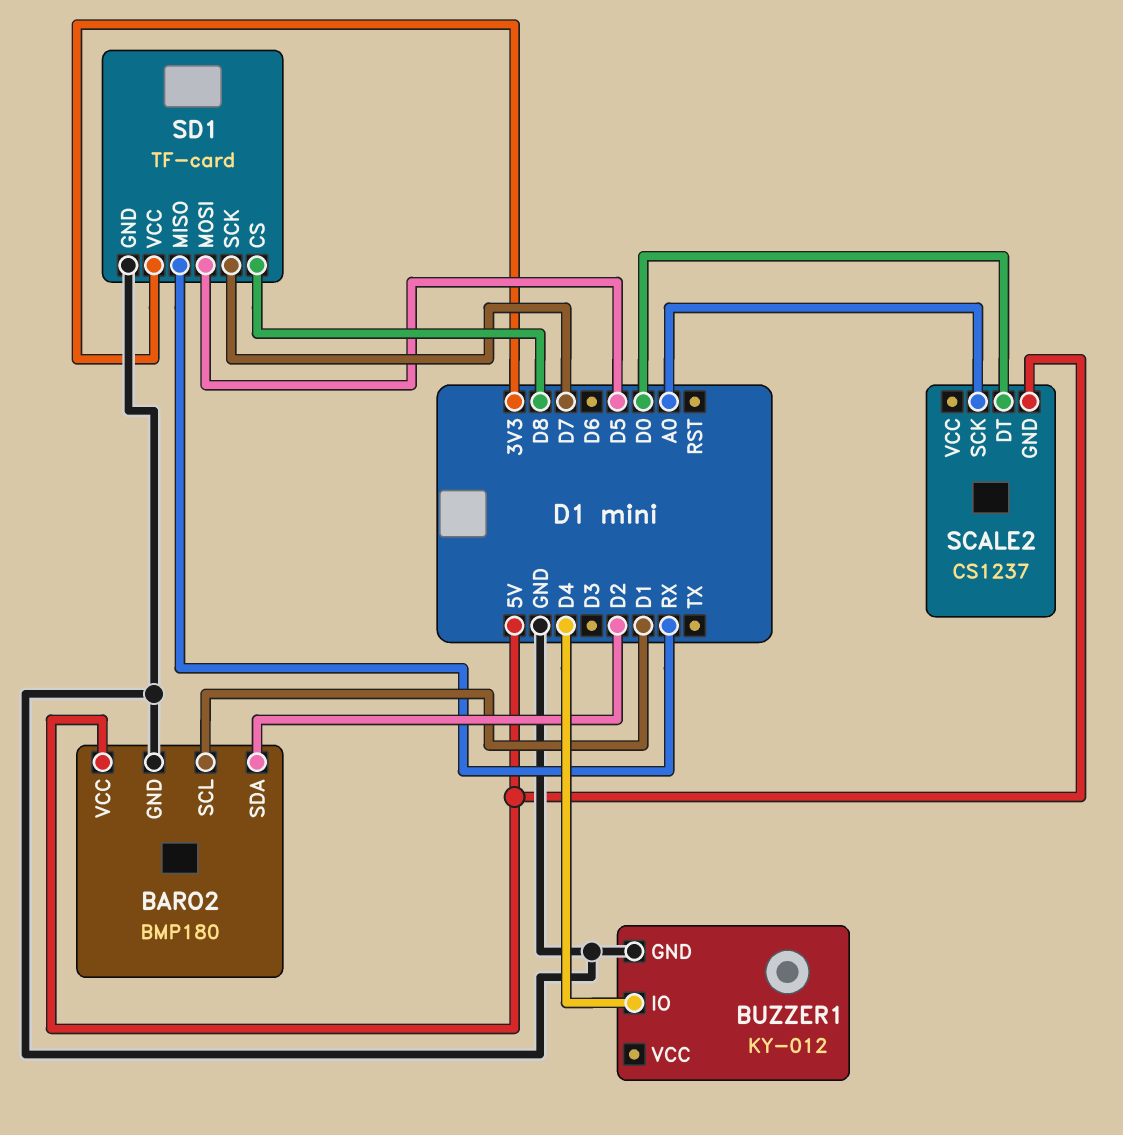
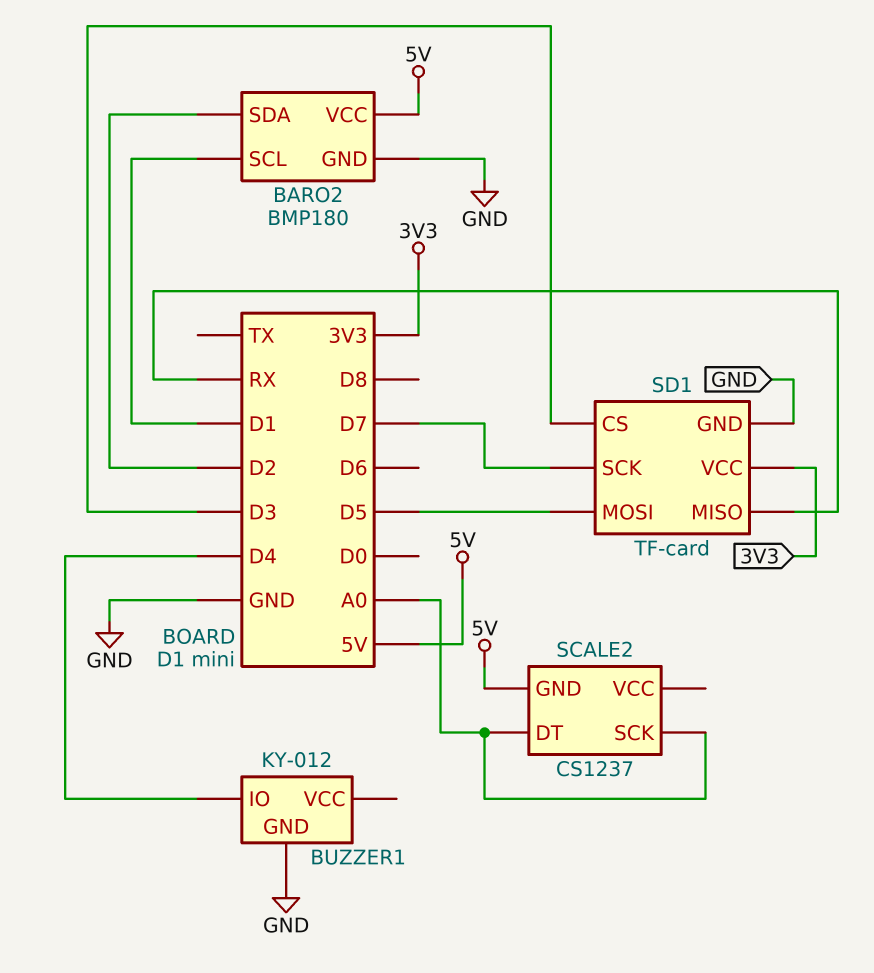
SCALE2 pin DT: D0 -> A0
SD1 pin CS: D8 -> D3

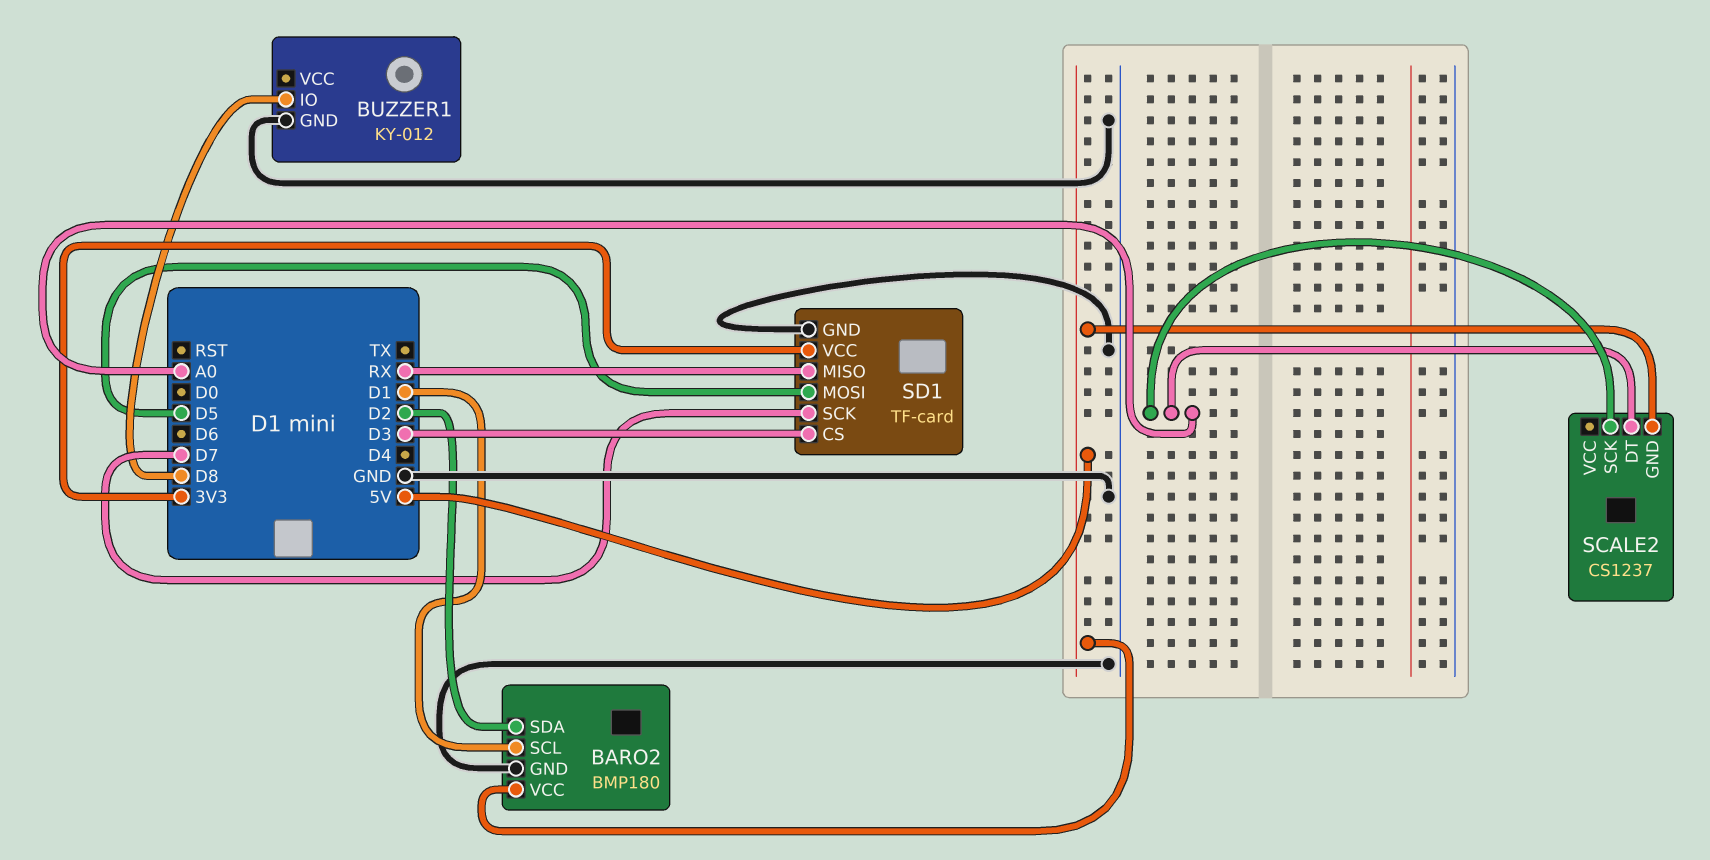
BUZZER1 pin IO: D4 -> D8

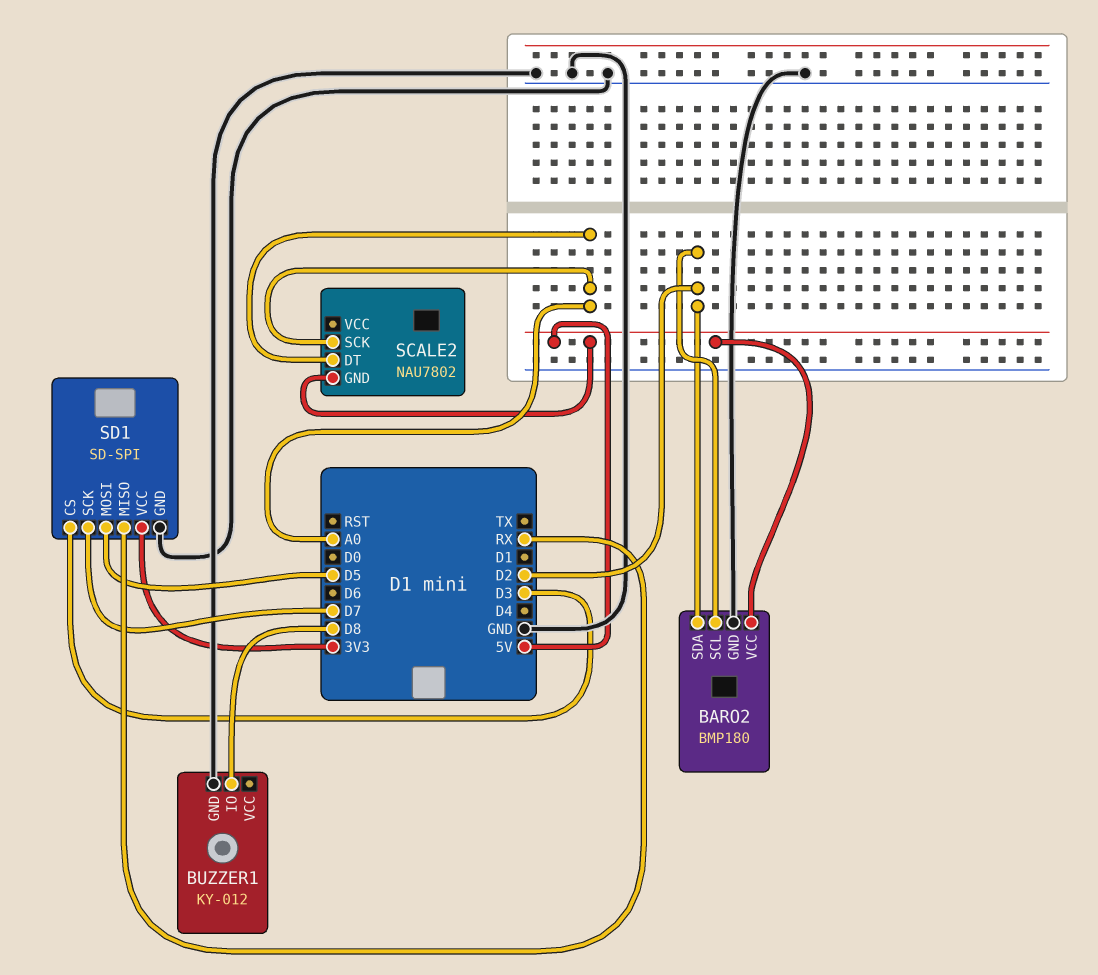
BARO2 pin SCL: D1 -> D2
SCALE2: CS1237 -> NAU7802
SD1: TF-card -> SD-SPI

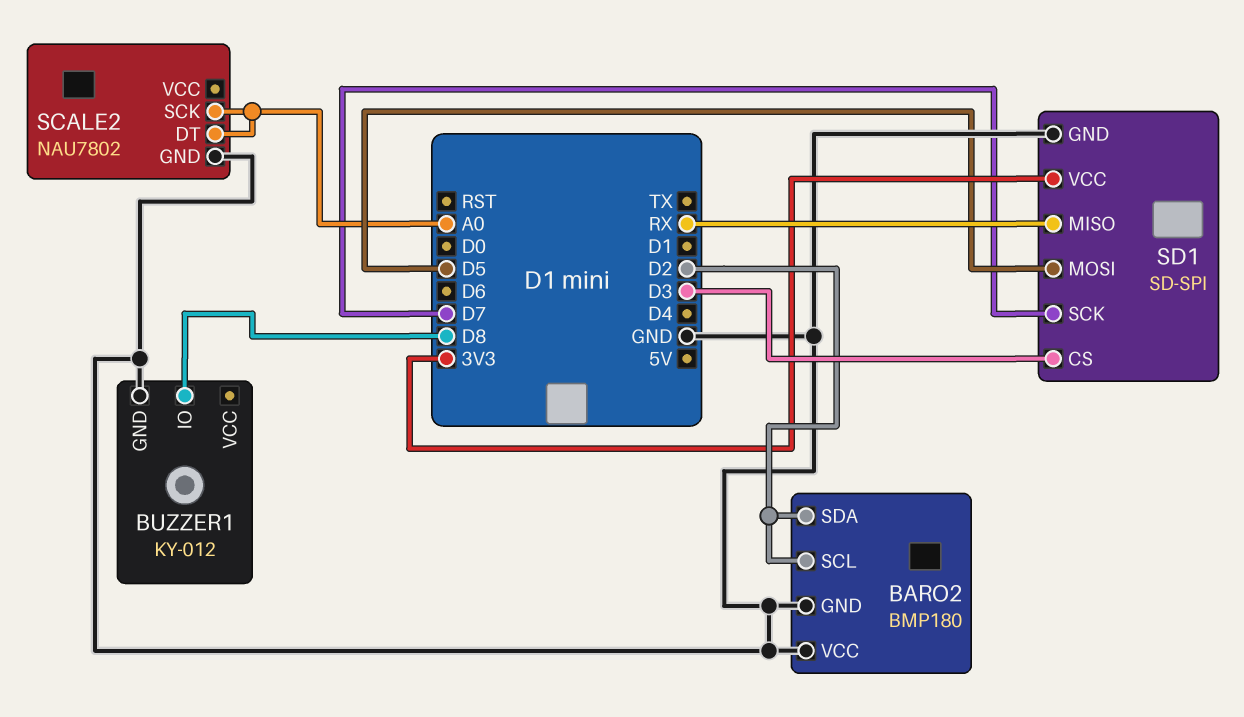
BARO2 pin VCC: 5V -> GND
SCALE2 pin GND: 5V -> GND

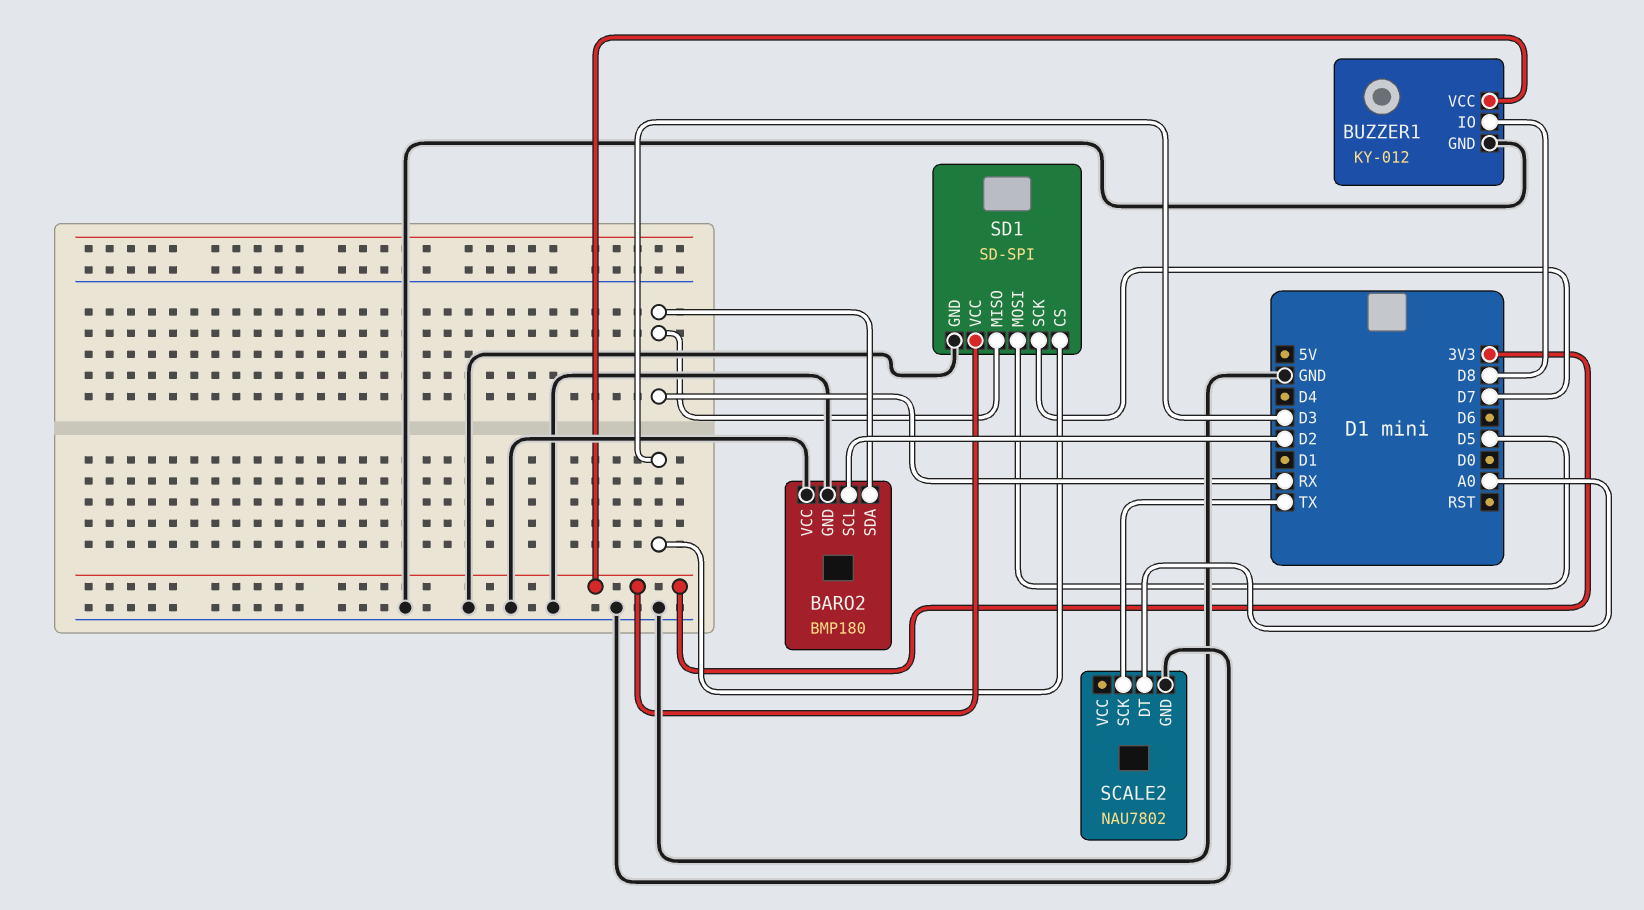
BARO2 pin SDA: D2 -> RX
BUZZER1 pin VCC: none -> 3V3
SCALE2 pin SCK: A0 -> TX

